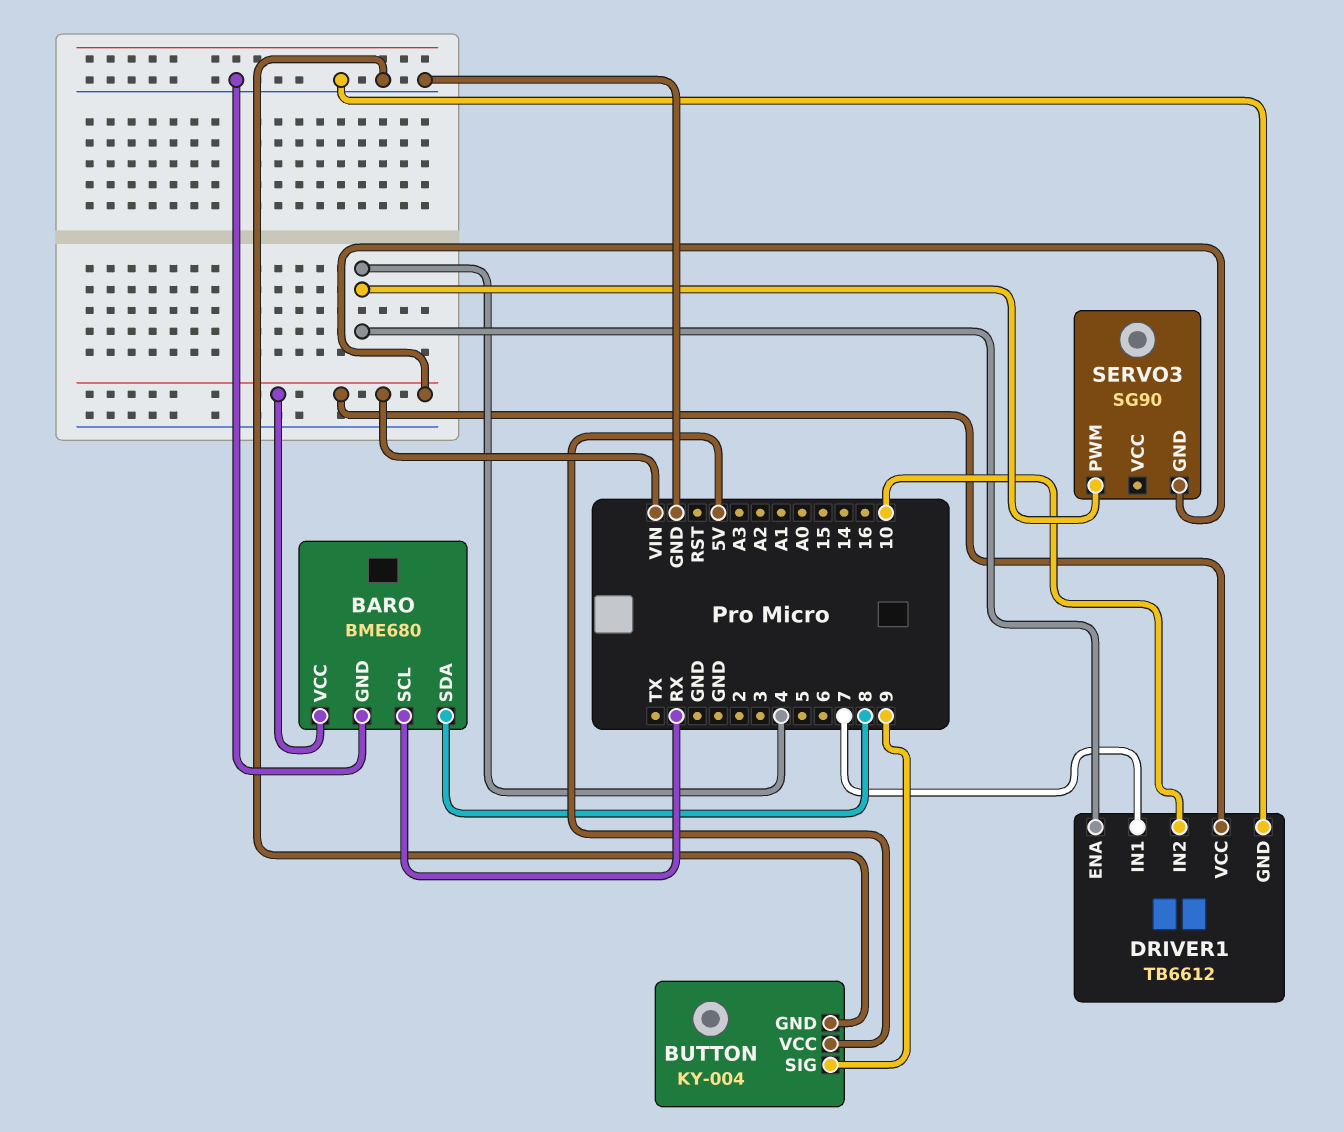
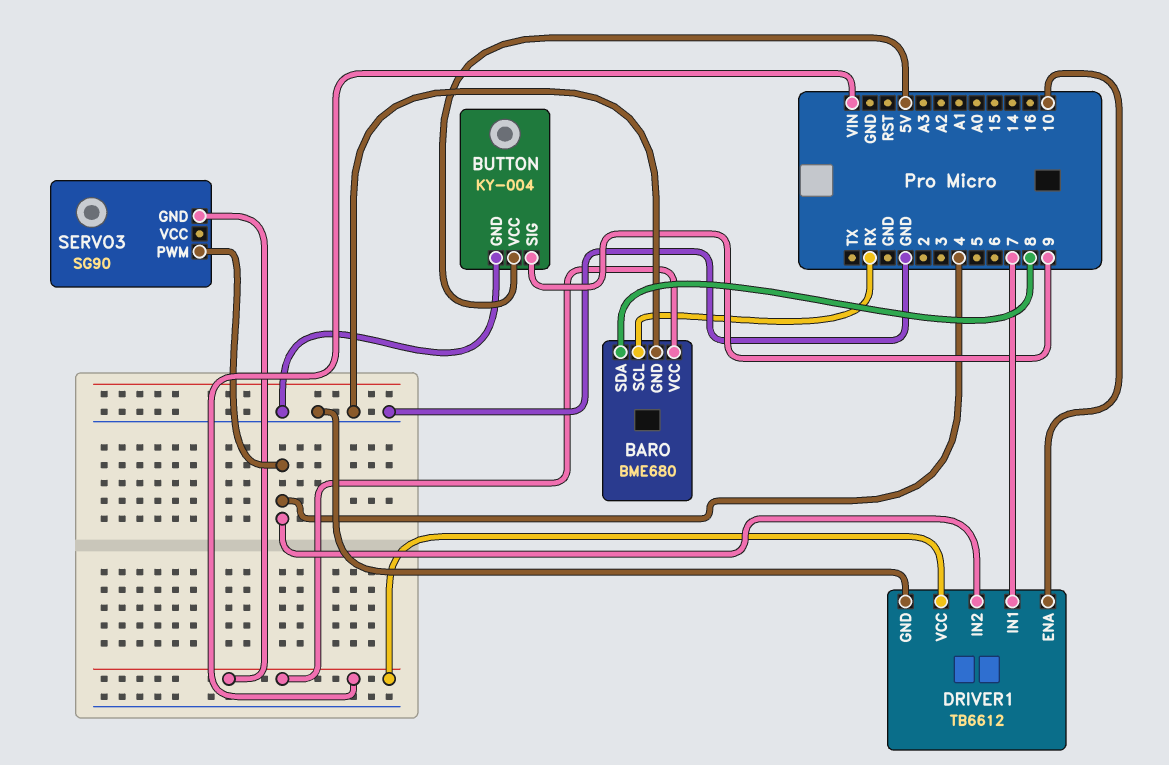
DRIVER1 pin ENA: 4 -> 10
DRIVER1 pin IN2: 10 -> 4

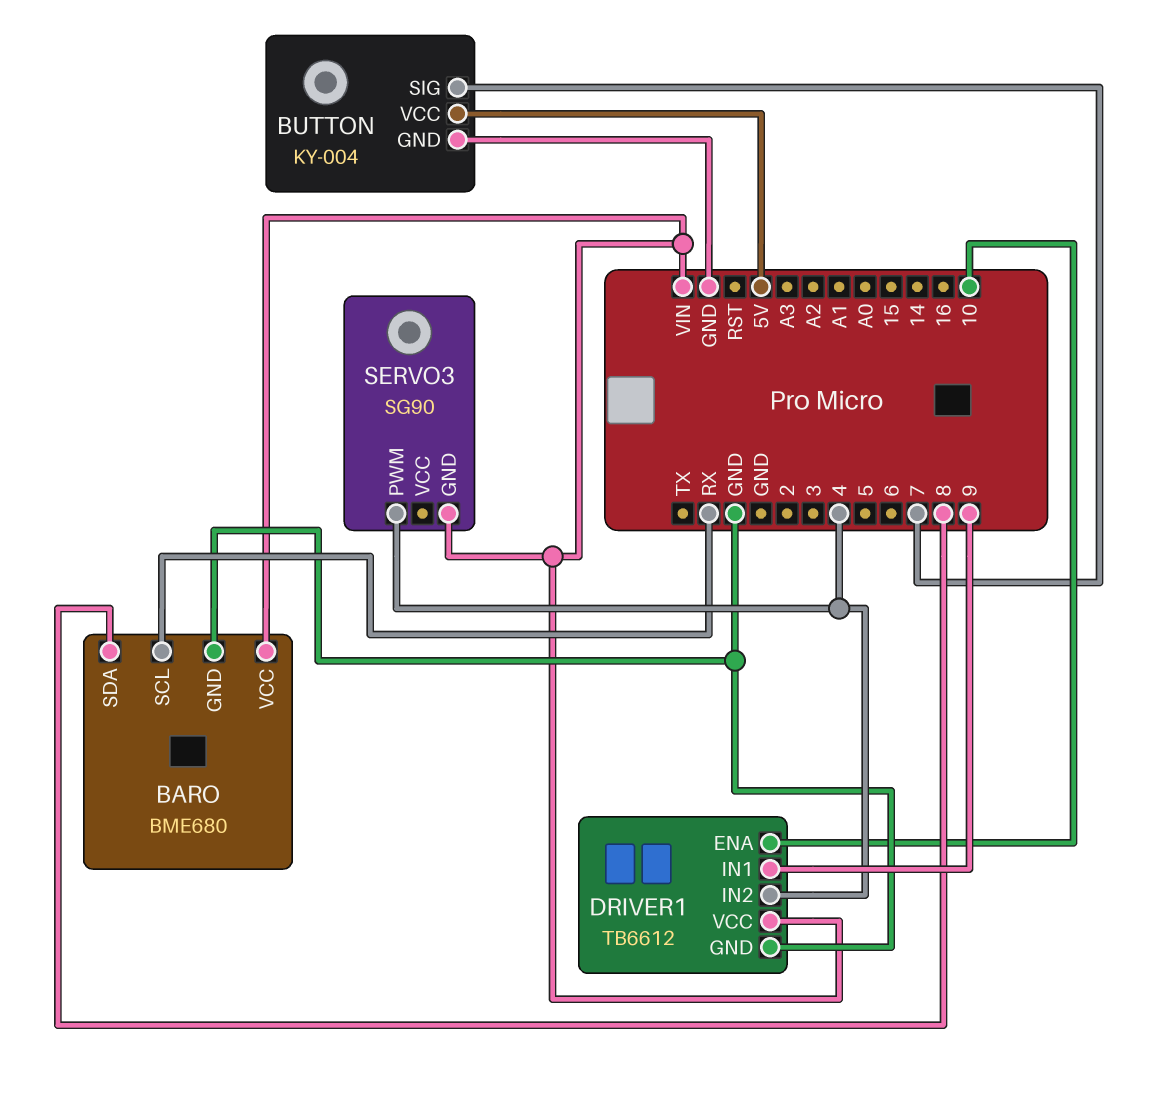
BUTTON pin SIG: 9 -> 7
DRIVER1 pin IN1: 7 -> 9

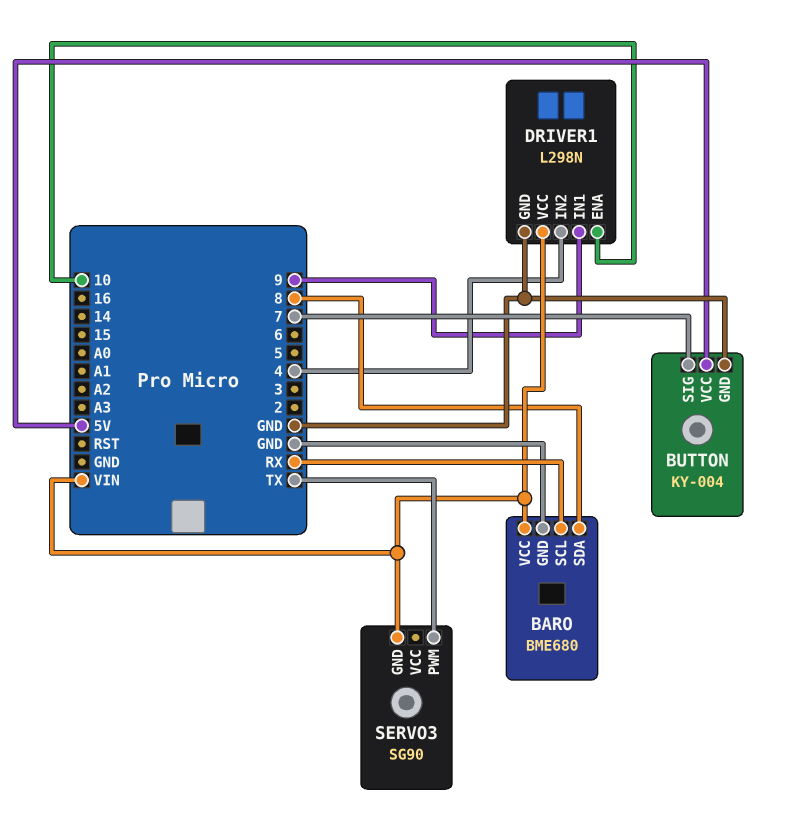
DRIVER1: TB6612 -> L298N
SERVO3 pin PWM: 4 -> TX

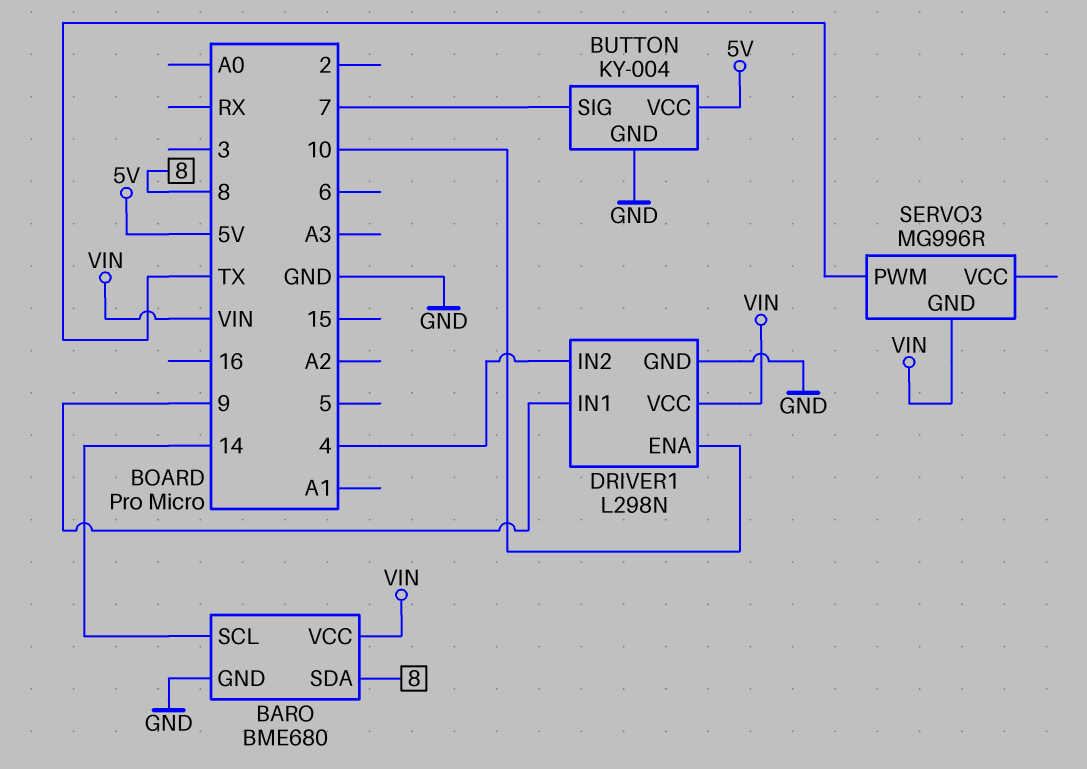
BARO pin SCL: RX -> 14
SERVO3: SG90 -> MG996R

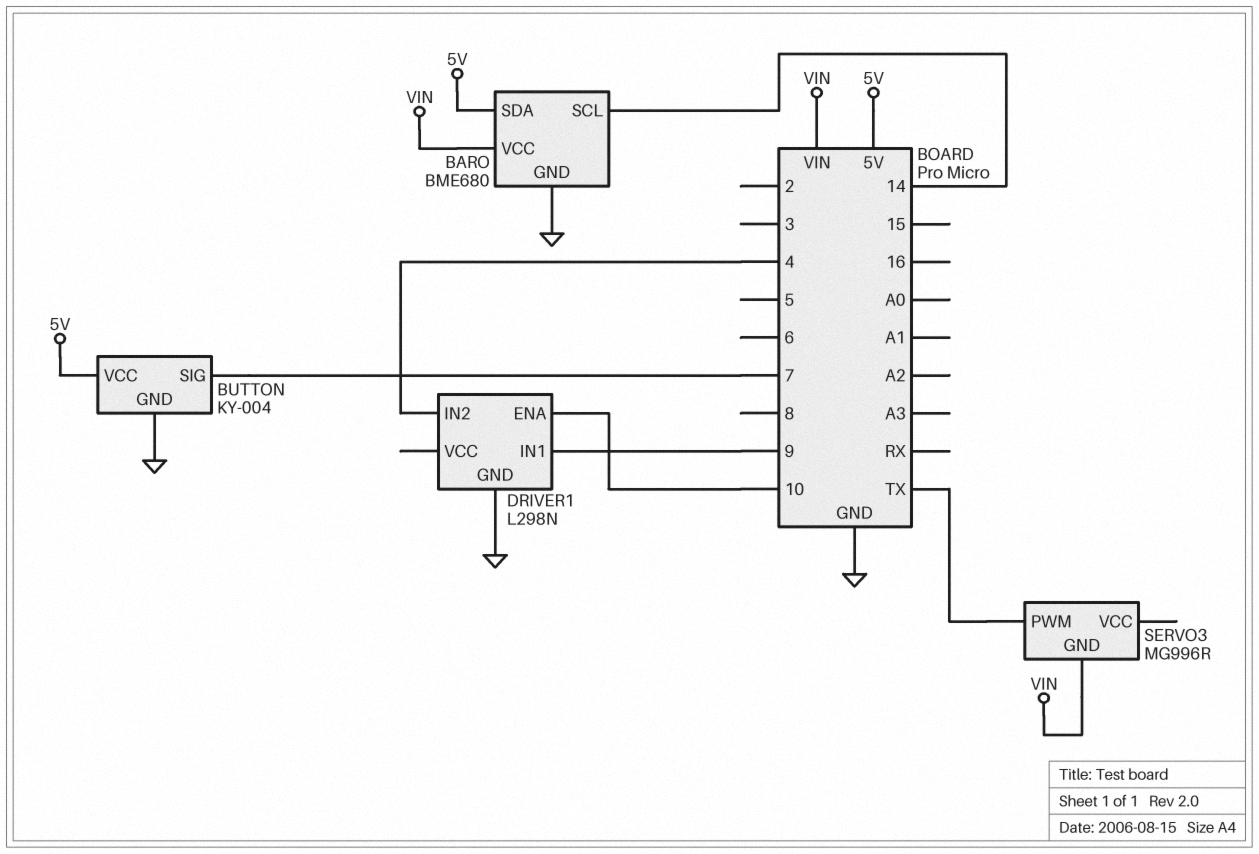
BARO pin SDA: 8 -> 5V
DRIVER1 pin VCC: VIN -> none

